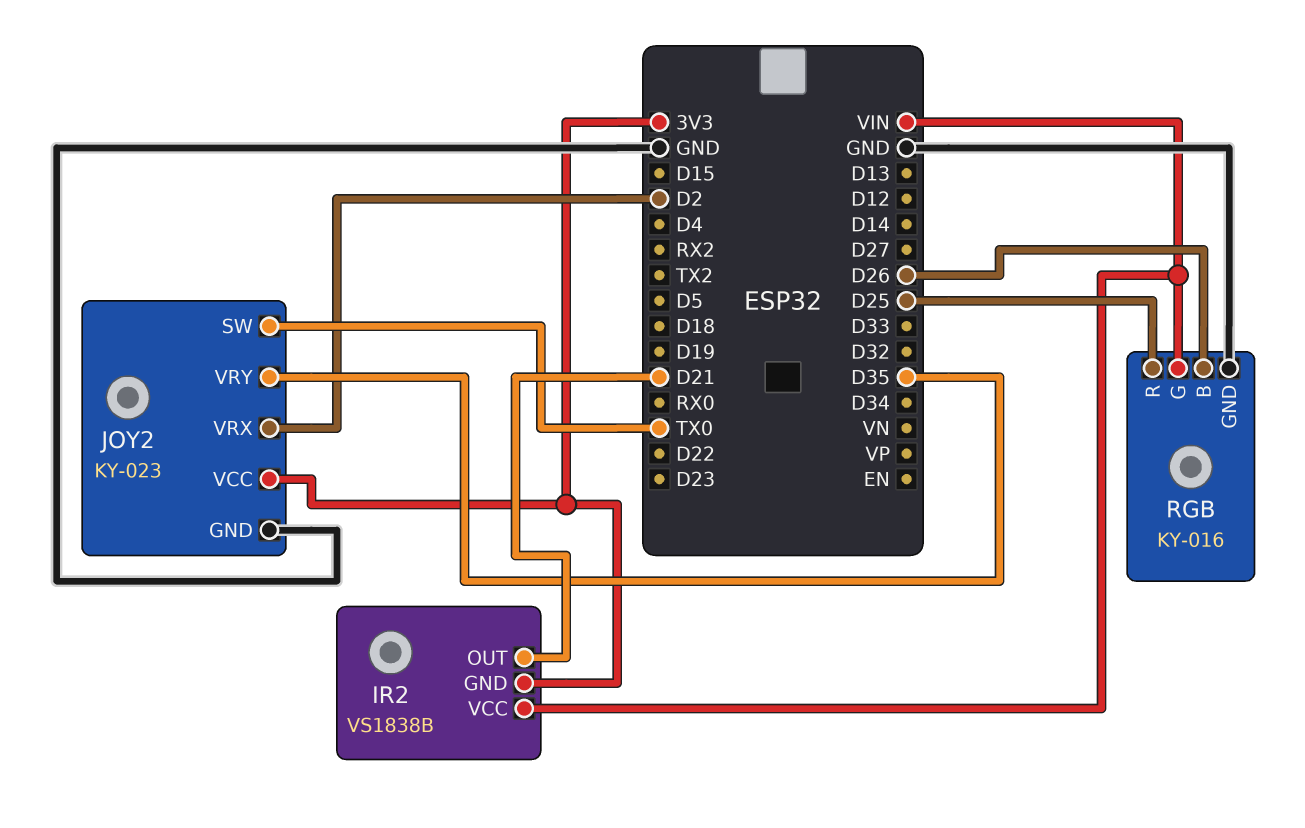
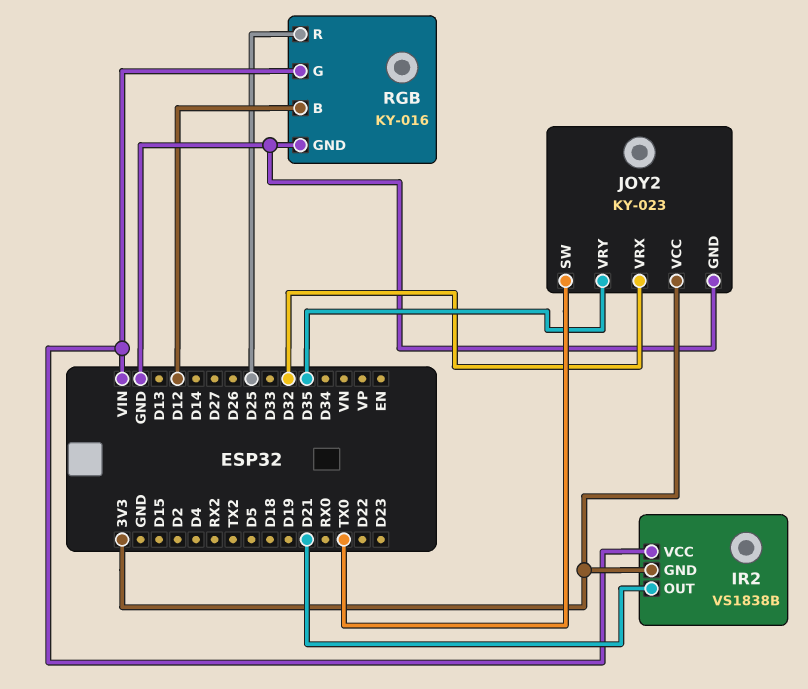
JOY2 pin VRX: D2 -> D32
RGB pin B: D26 -> D12

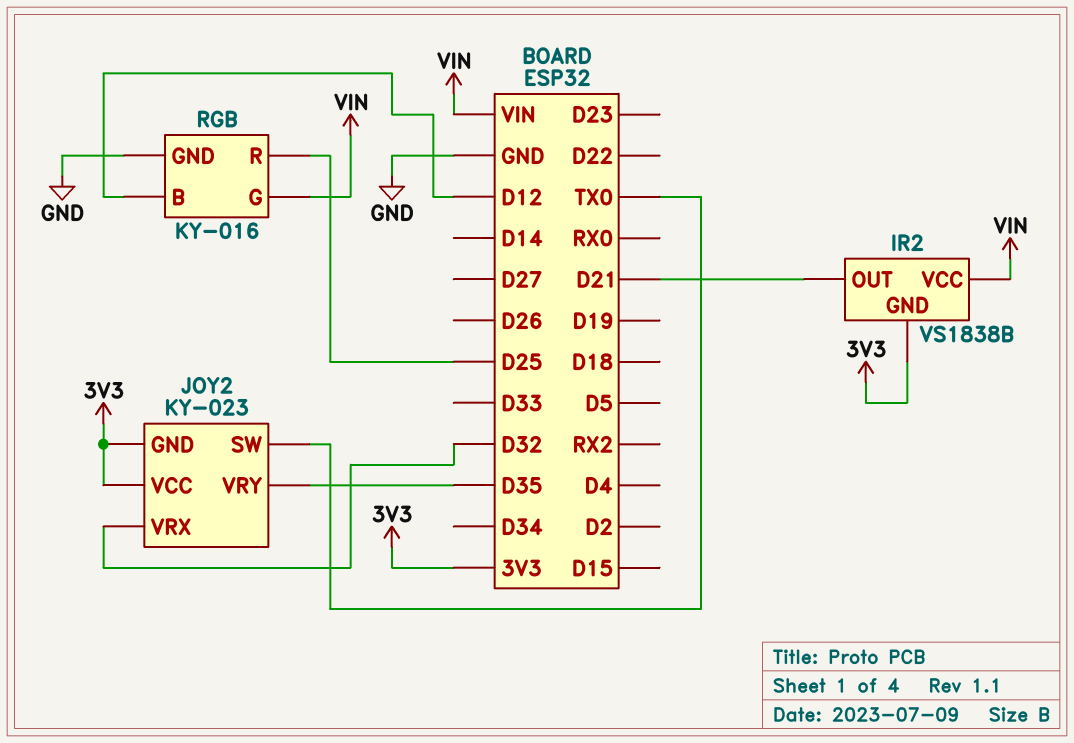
JOY2 pin GND: GND -> 3V3

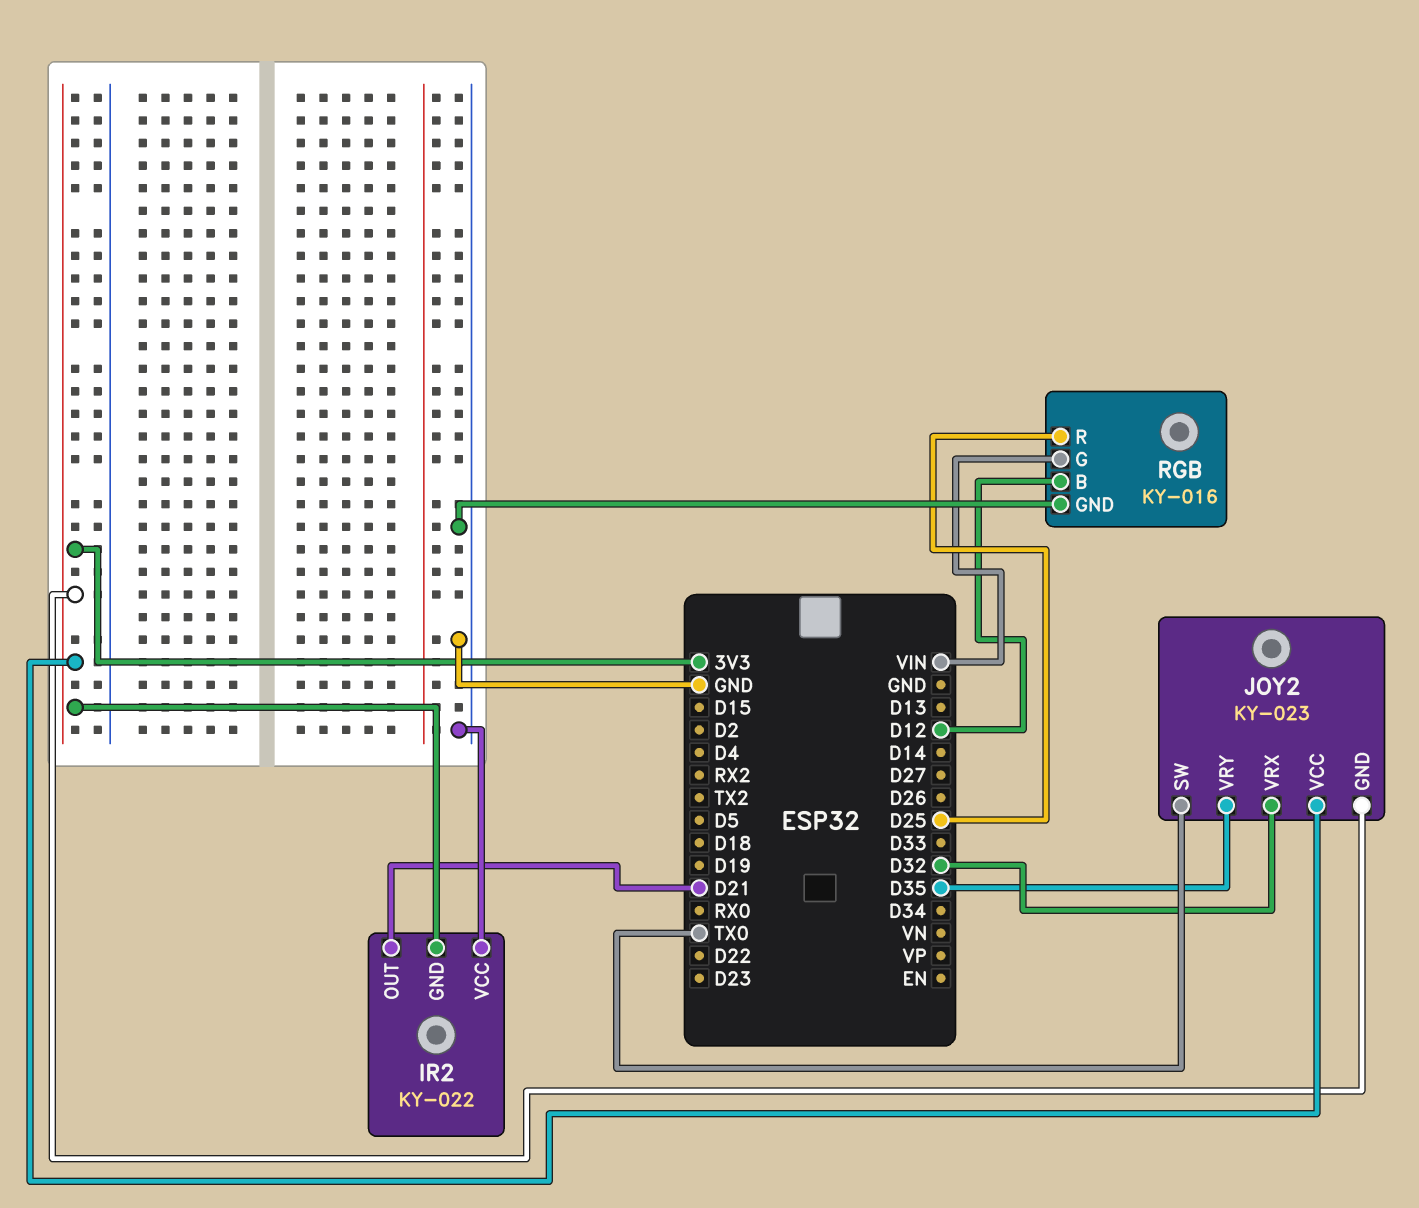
IR2: VS1838B -> KY-022
IR2 pin VCC: VIN -> GND

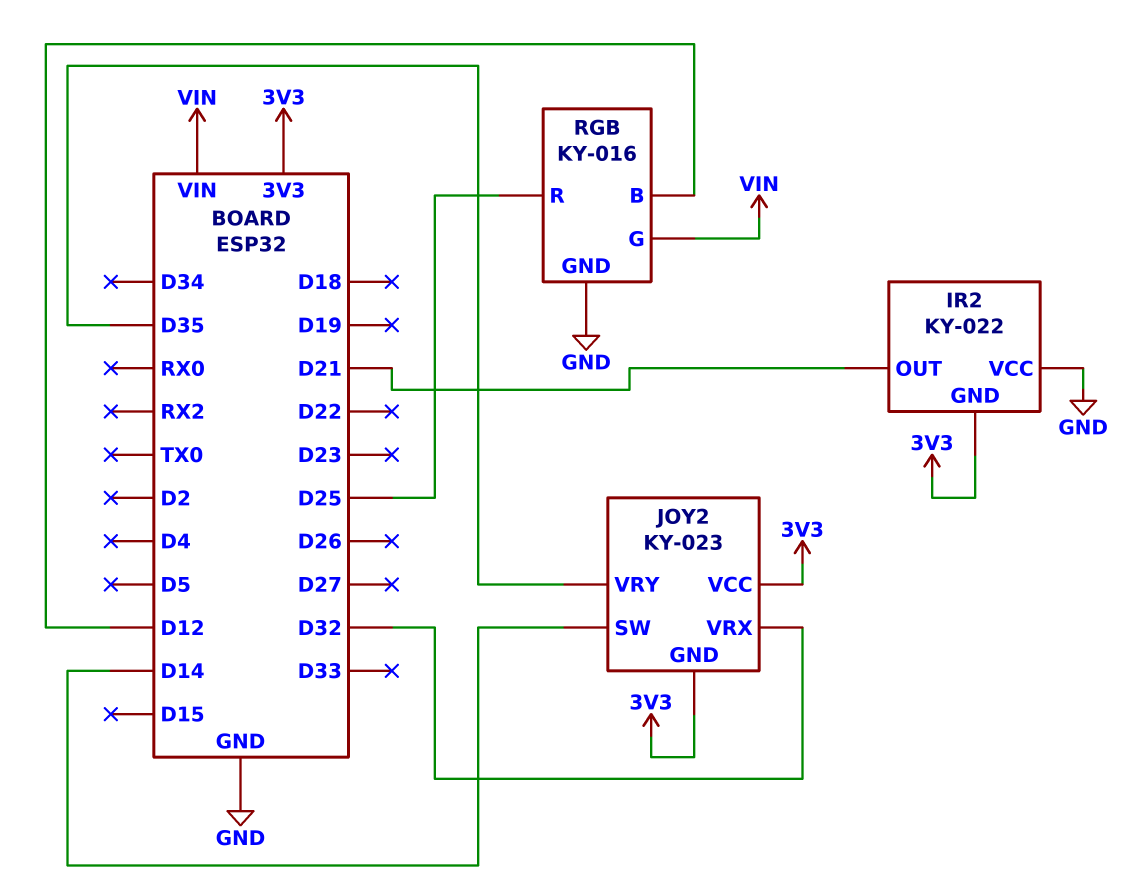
JOY2 pin SW: TX0 -> D14

